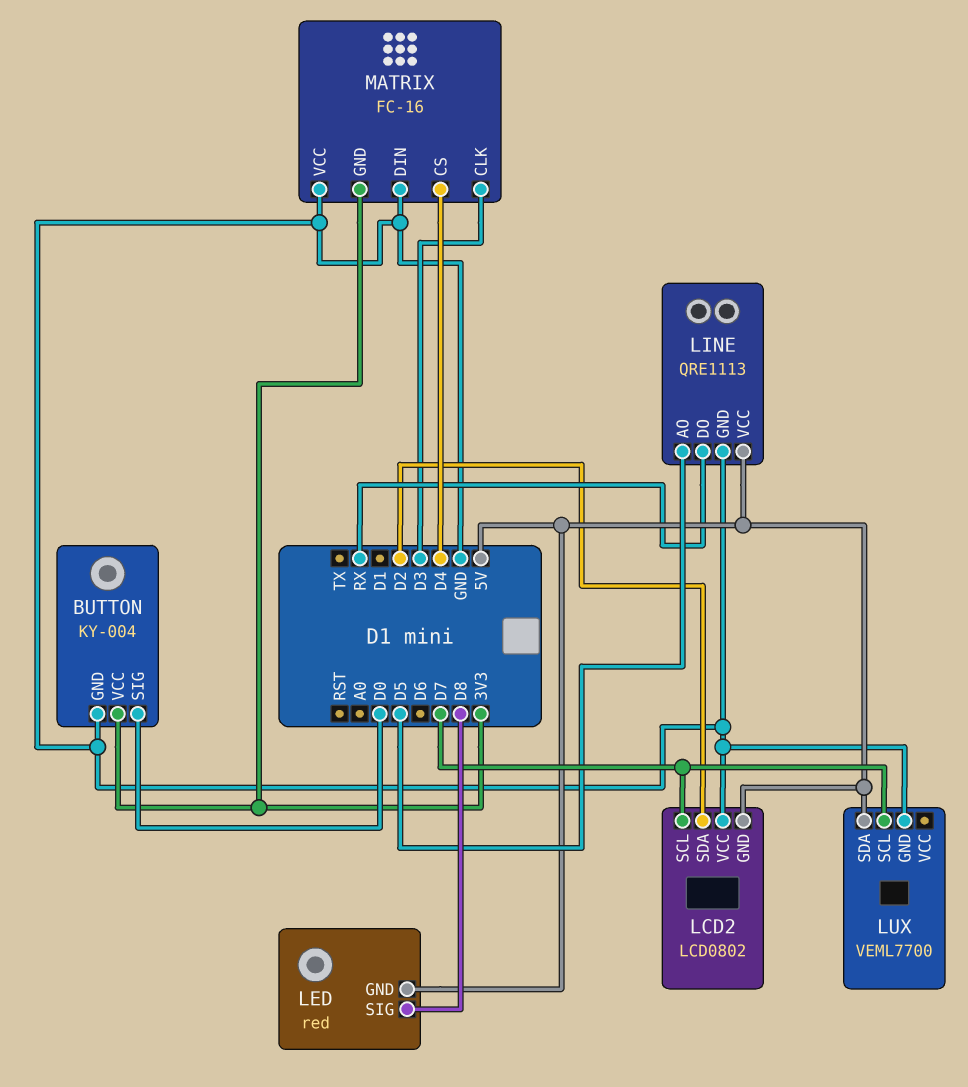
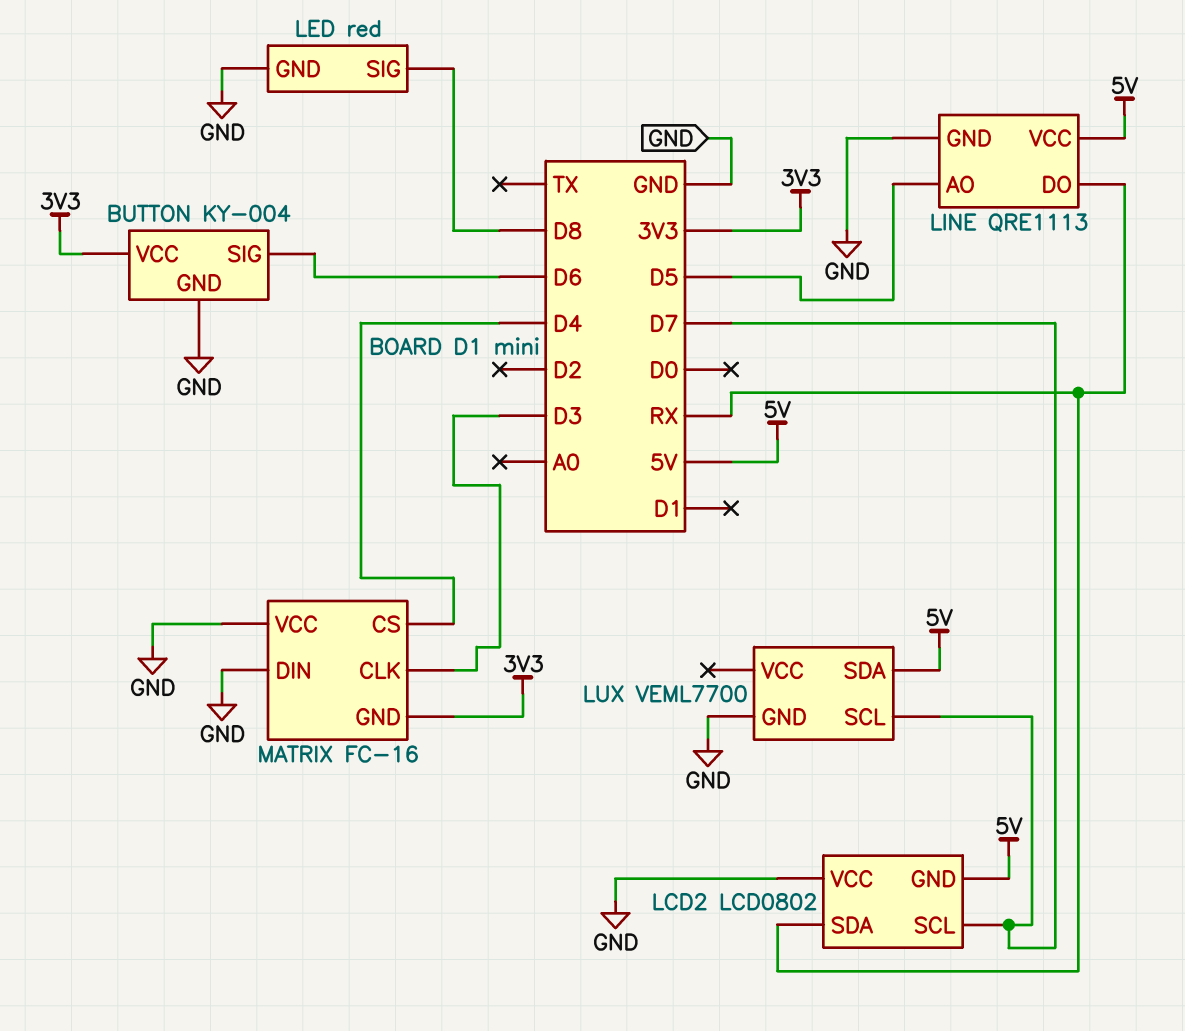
BUTTON pin SIG: D0 -> D6
LCD2 pin SDA: D2 -> RX
LED pin GND: 5V -> GND

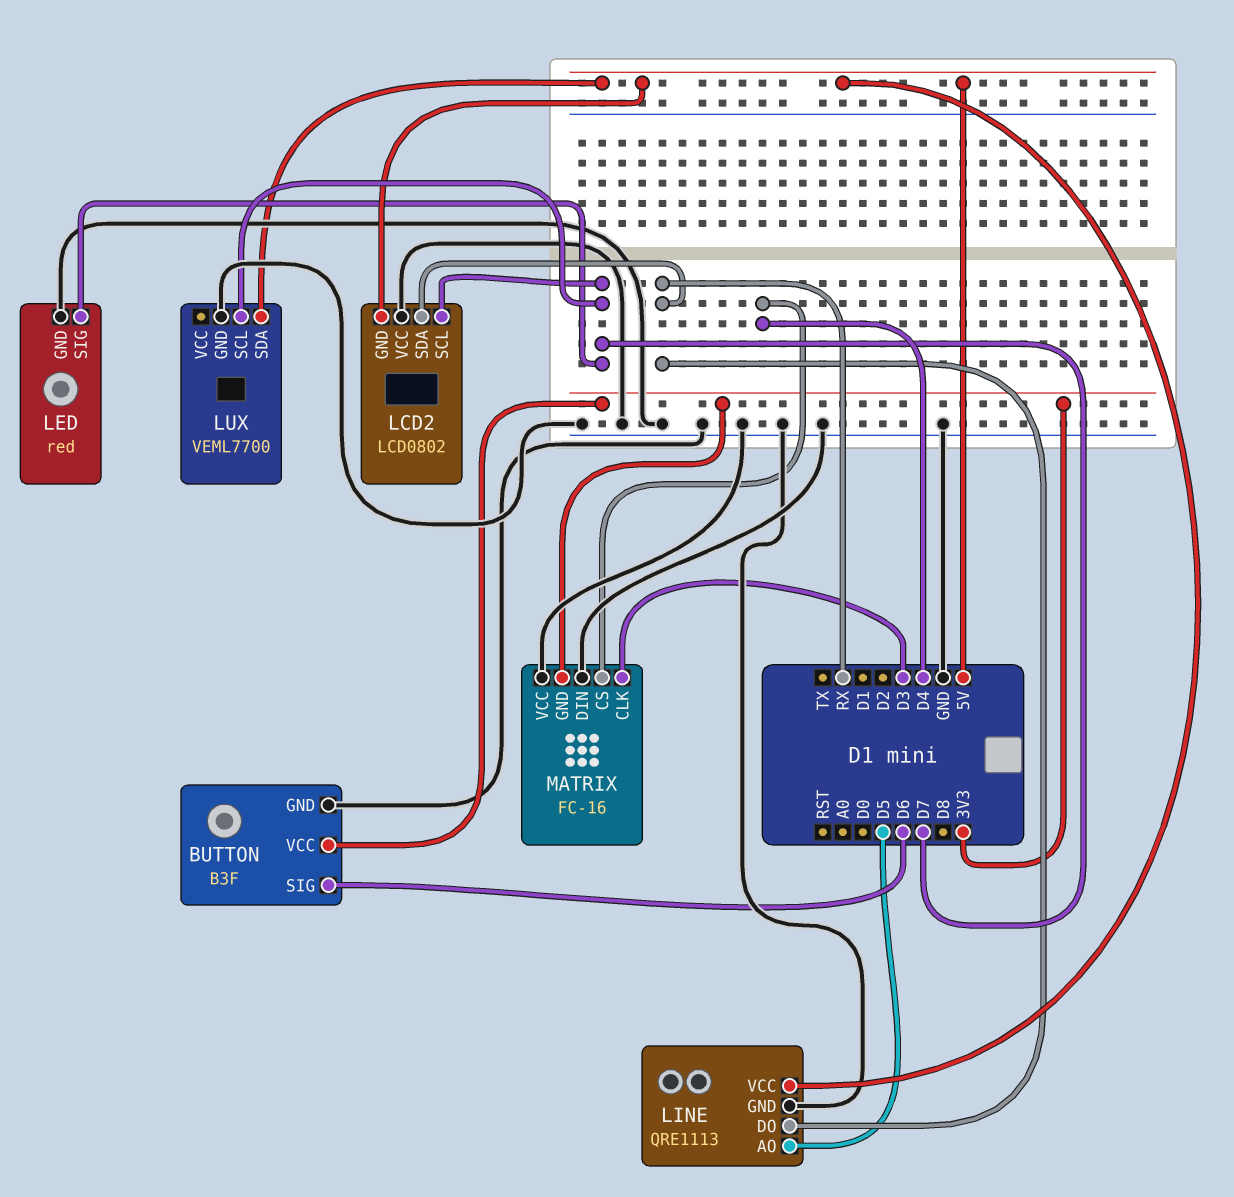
BUTTON: KY-004 -> B3F
LED pin SIG: D8 -> D7

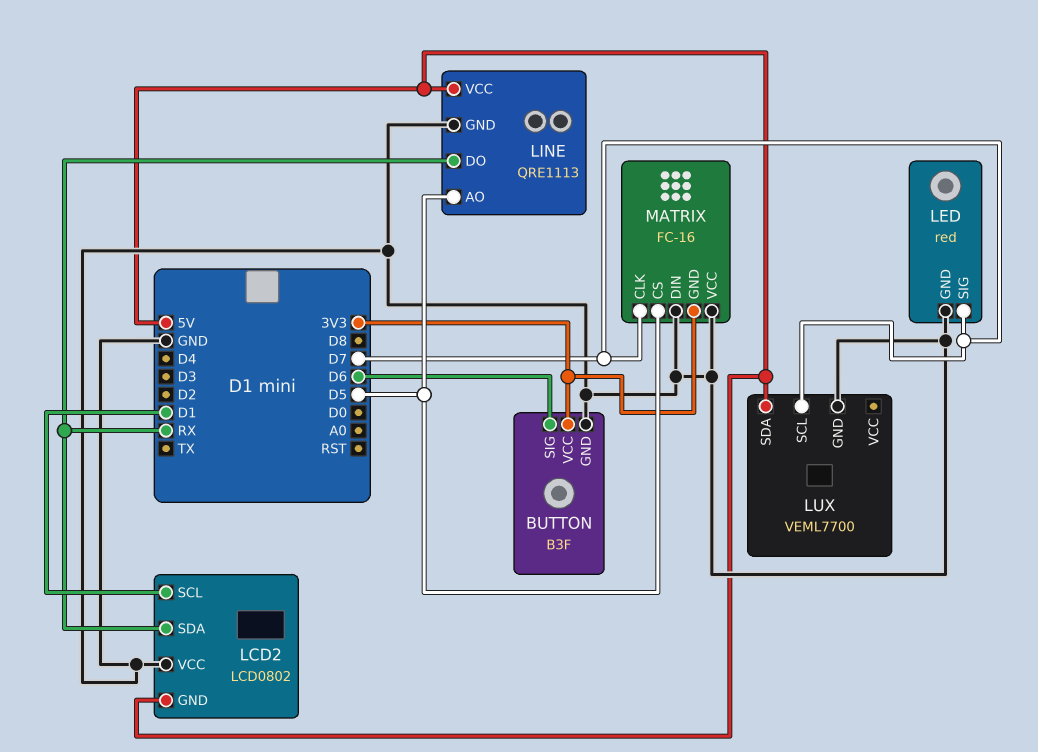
LCD2 pin SCL: D7 -> D1
MATRIX pin CLK: D3 -> D7
MATRIX pin CS: D4 -> D5

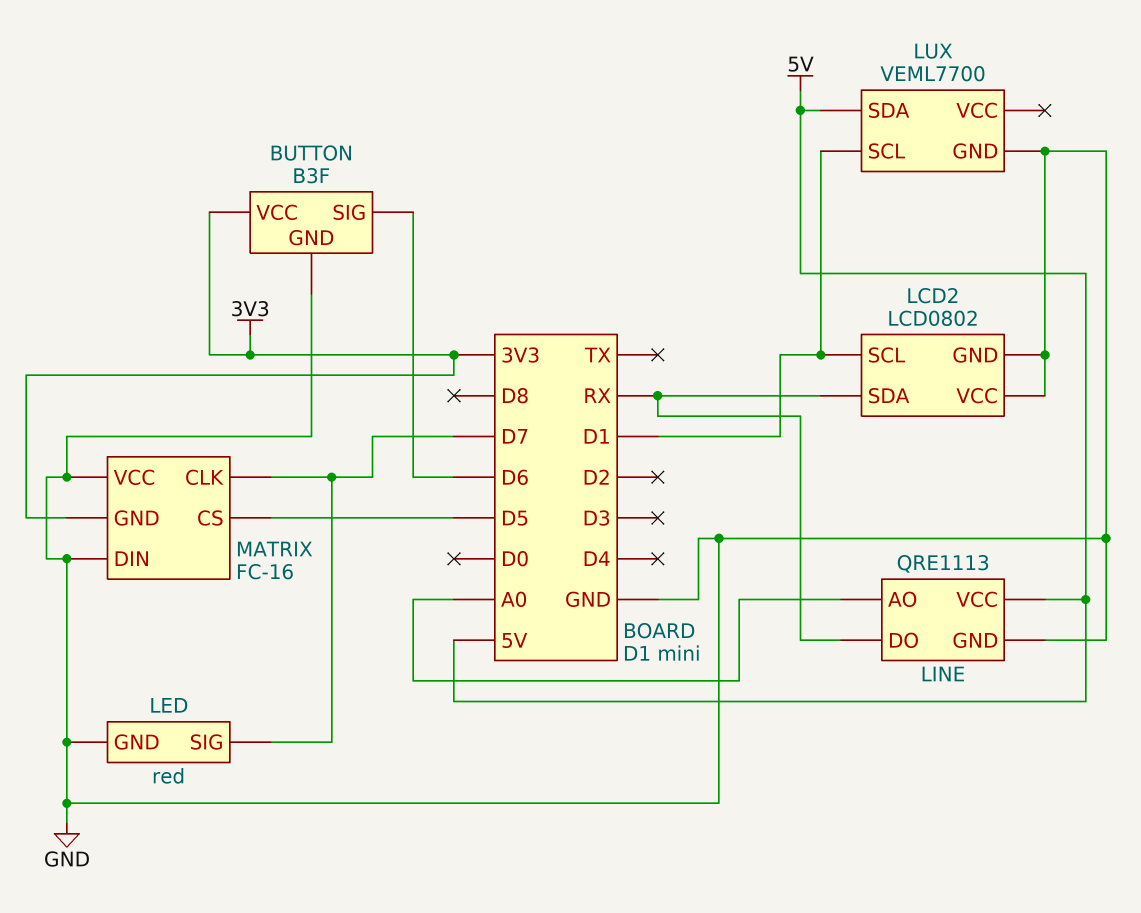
LCD2 pin GND: 5V -> GND
LINE pin AO: D5 -> A0
LUX pin SCL: D7 -> D1

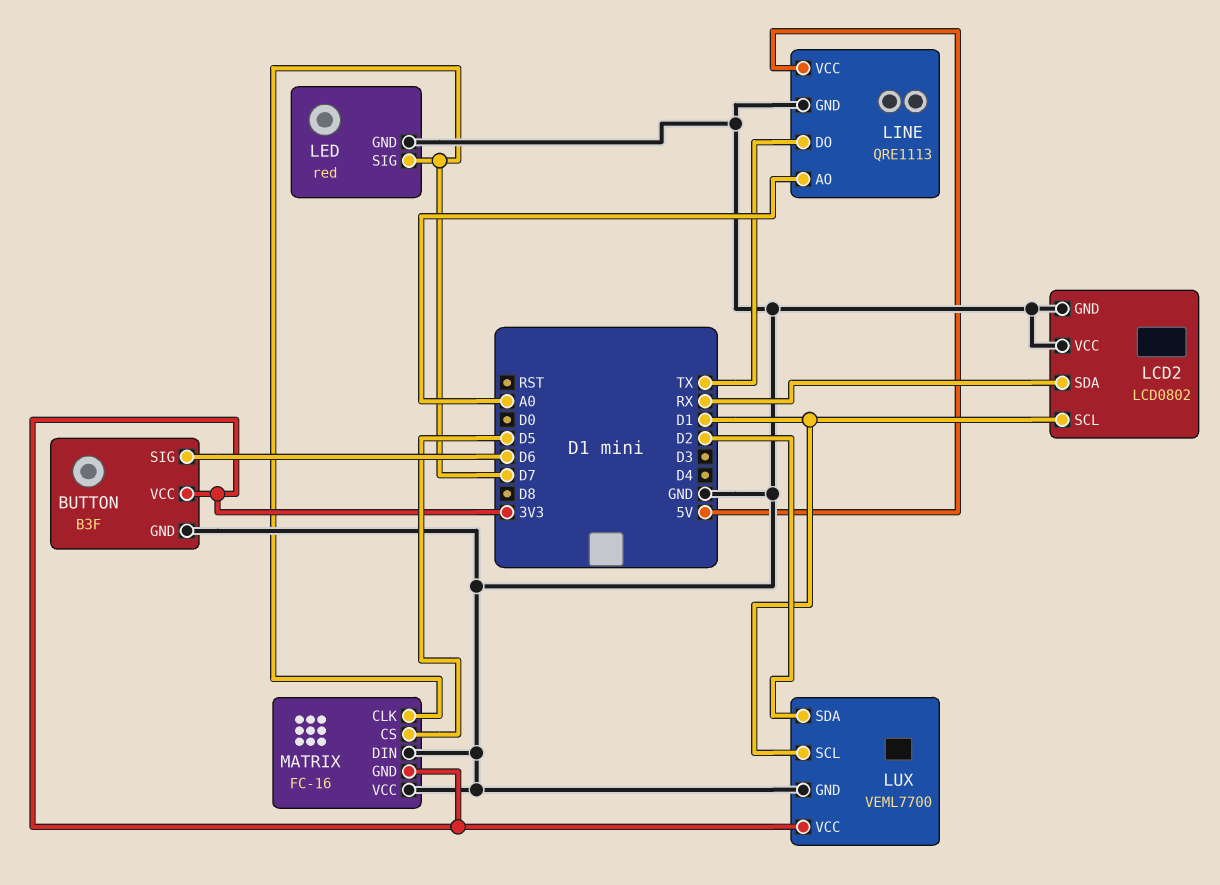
LINE pin DO: RX -> TX
LUX pin SDA: 5V -> D2
LUX pin VCC: none -> 3V3

